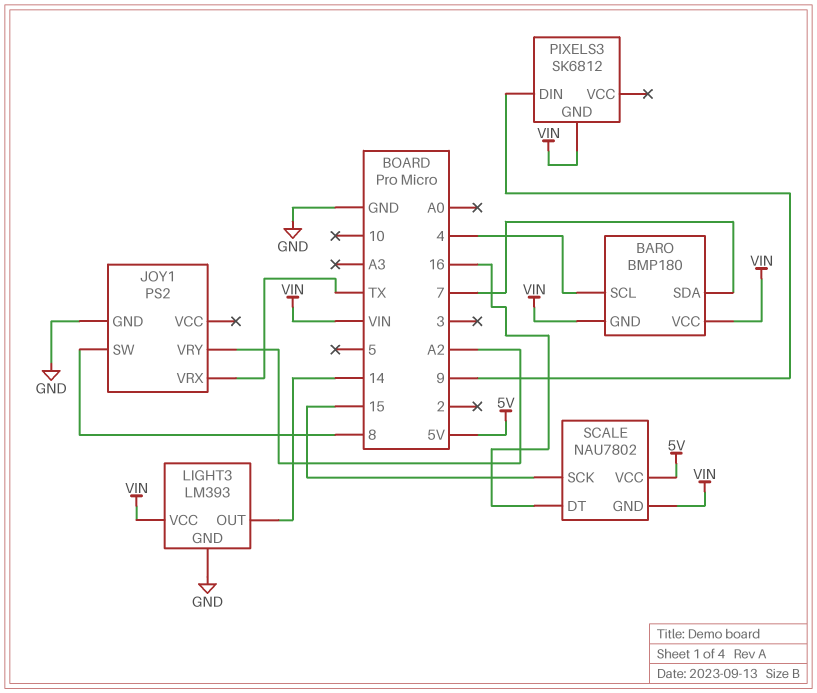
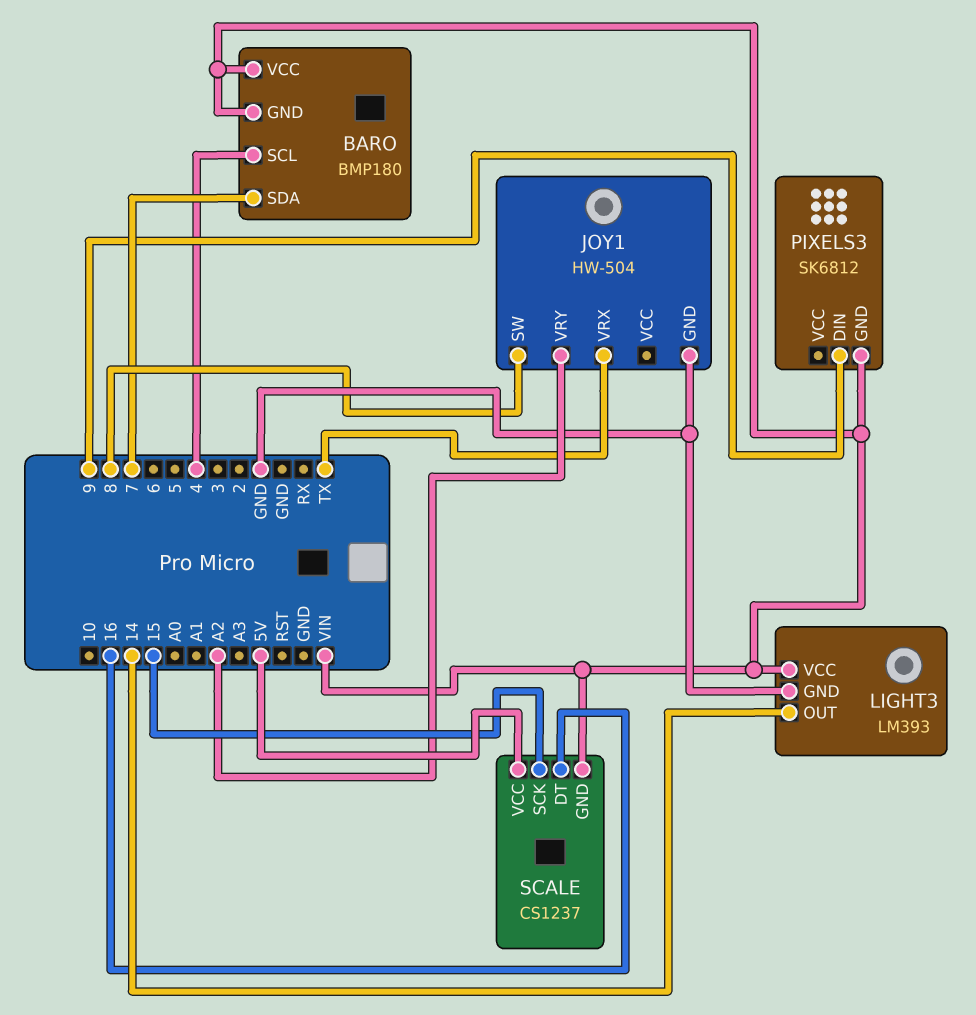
JOY1: PS2 -> HW-504
SCALE: NAU7802 -> CS1237

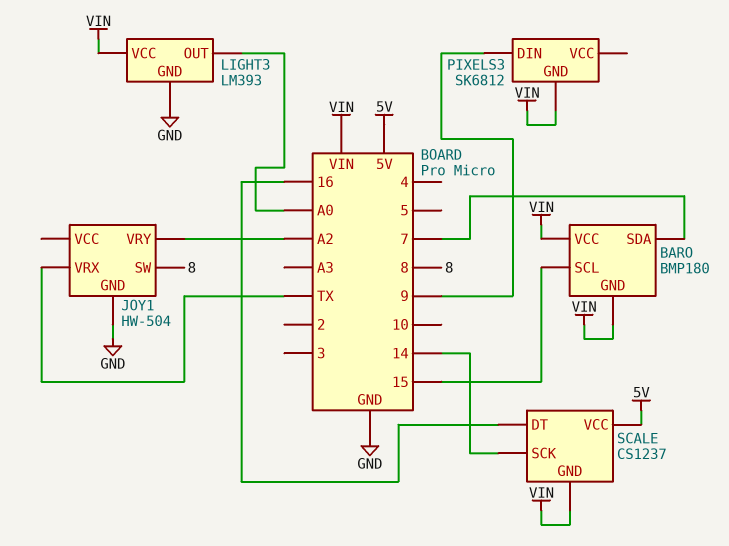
BARO pin SCL: 4 -> 15
LIGHT3 pin OUT: 14 -> A0
SCALE pin SCK: 15 -> 14

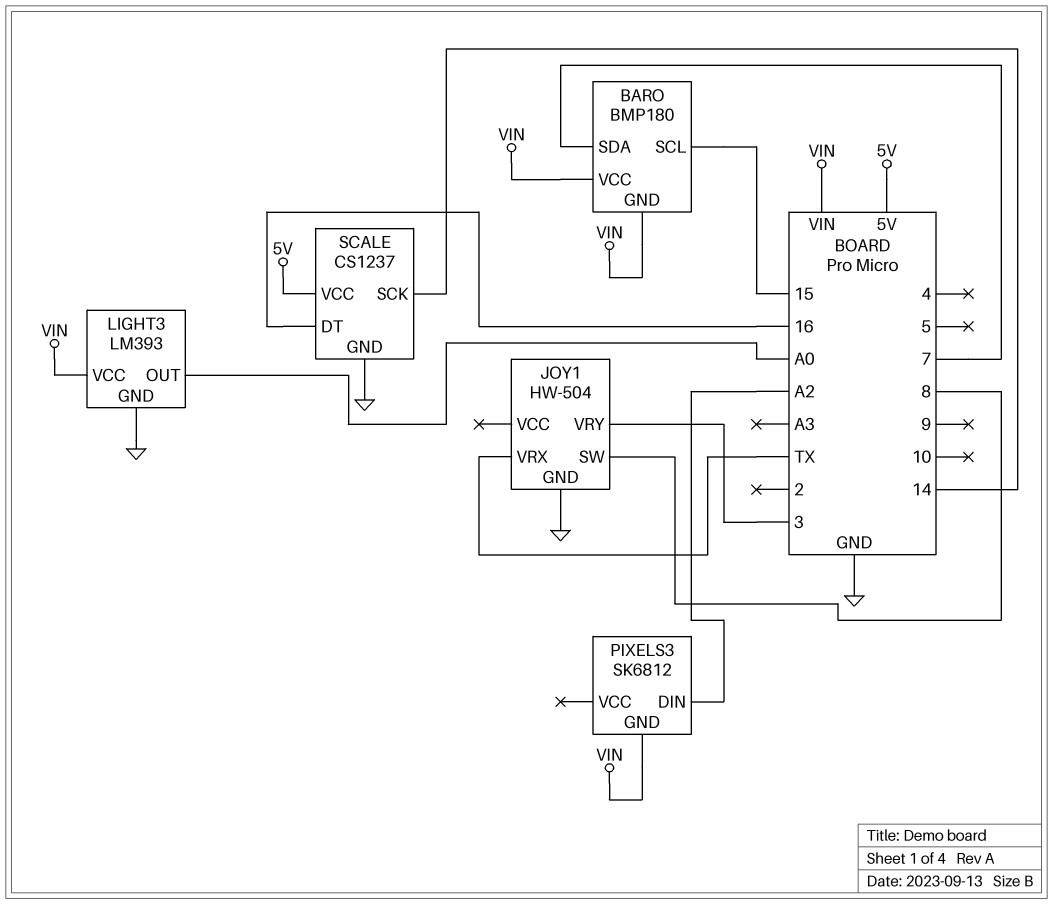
JOY1 pin VRY: A2 -> 3
PIXELS3 pin DIN: 9 -> A2
SCALE pin GND: VIN -> GND

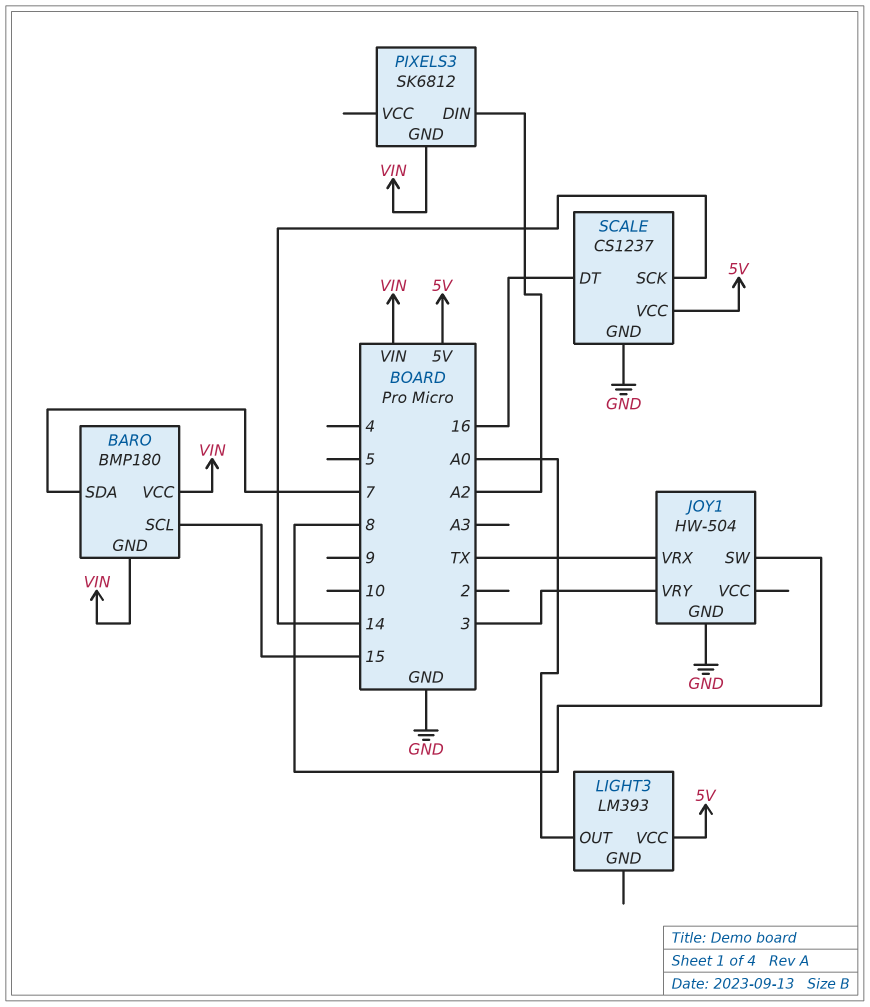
LIGHT3 pin GND: GND -> none
LIGHT3 pin VCC: VIN -> 5V

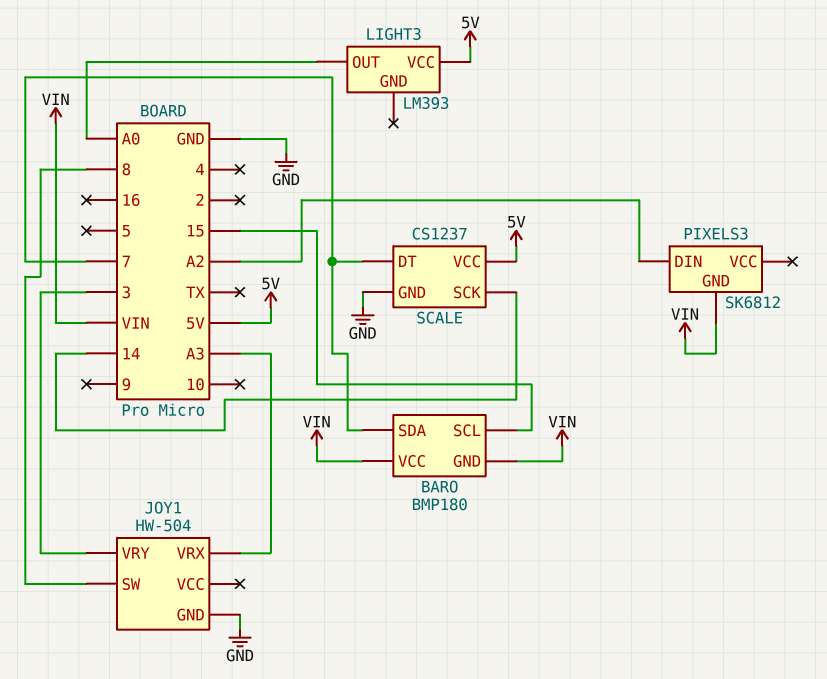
JOY1 pin VRX: TX -> A3
SCALE pin DT: 16 -> 7

